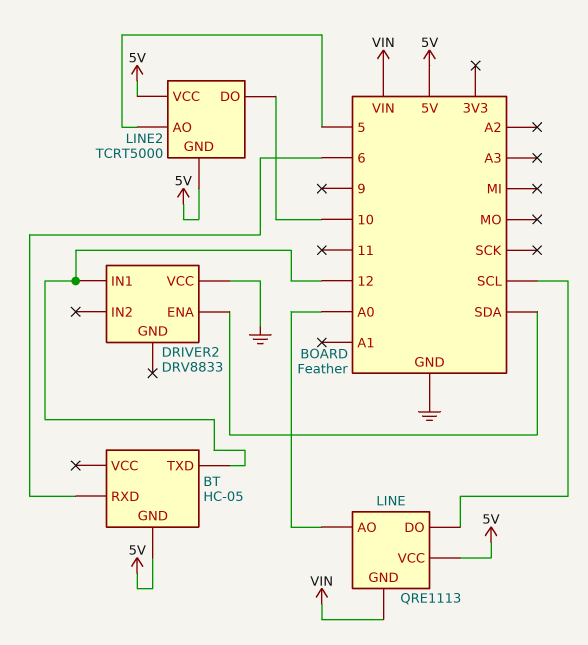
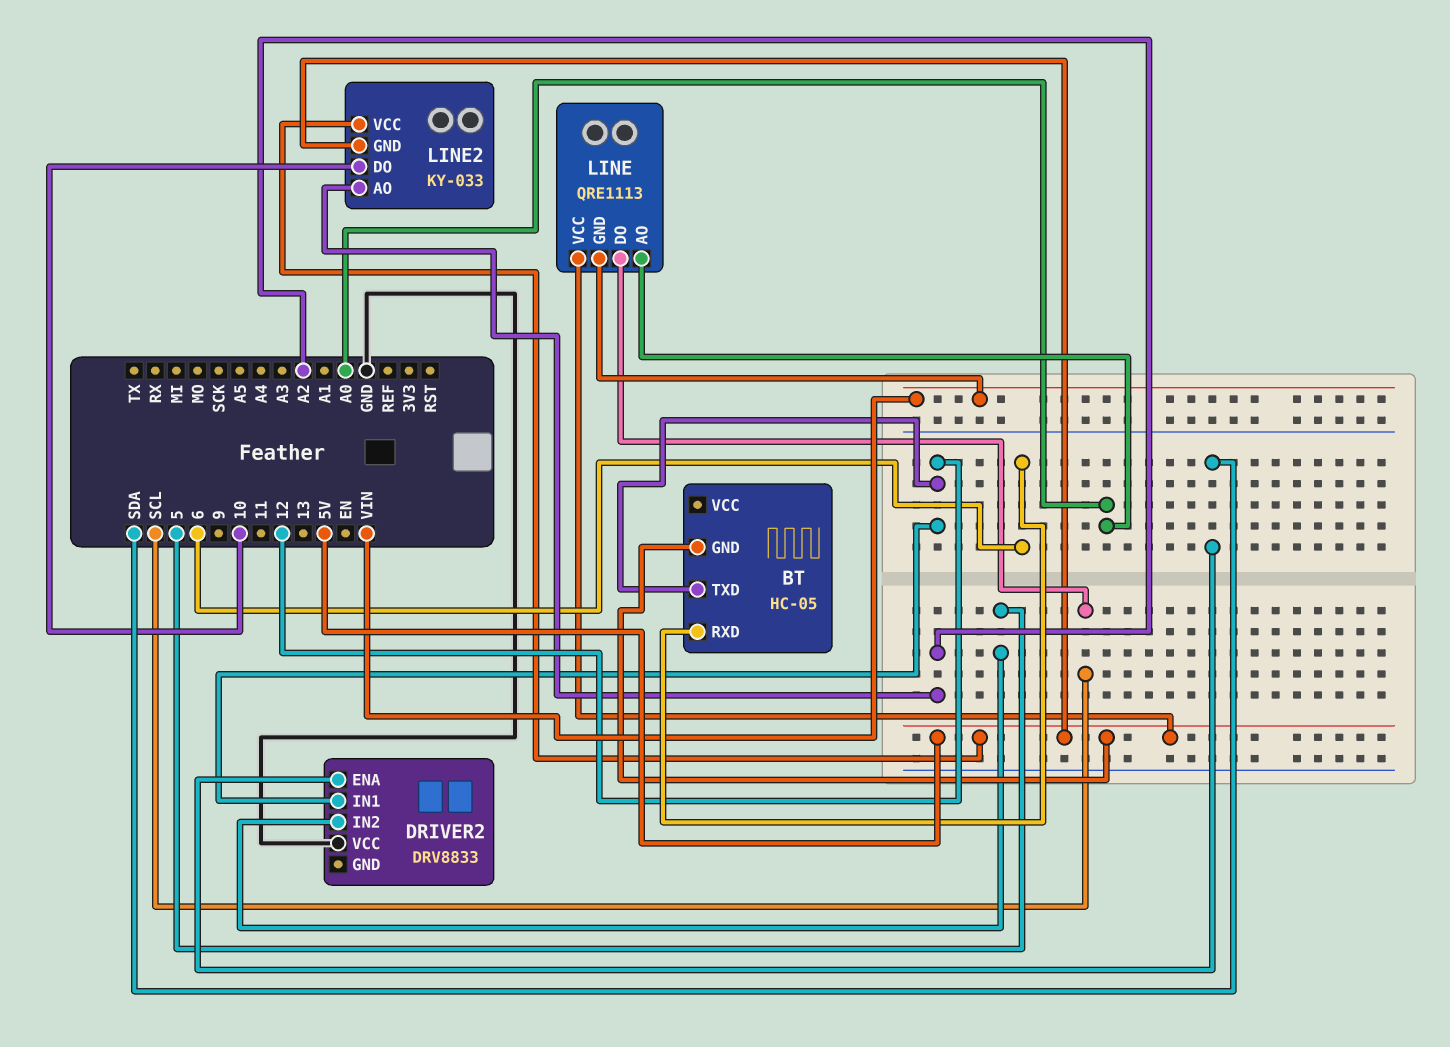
DRIVER2 pin IN2: none -> 5
LINE2: TCRT5000 -> KY-033
LINE2 pin AO: 5 -> A2

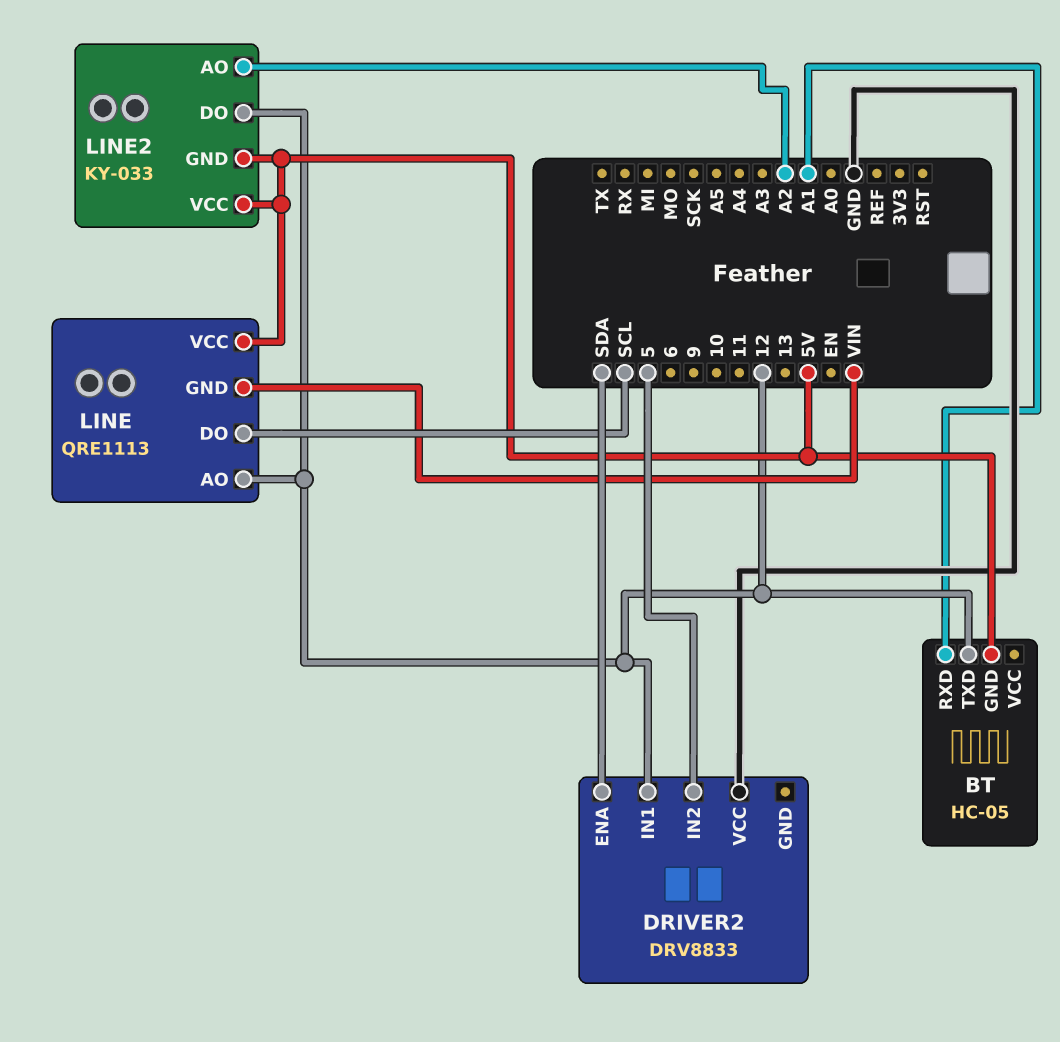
BT pin RXD: 6 -> A1
LINE pin AO: A0 -> 12
LINE2 pin DO: 10 -> 12

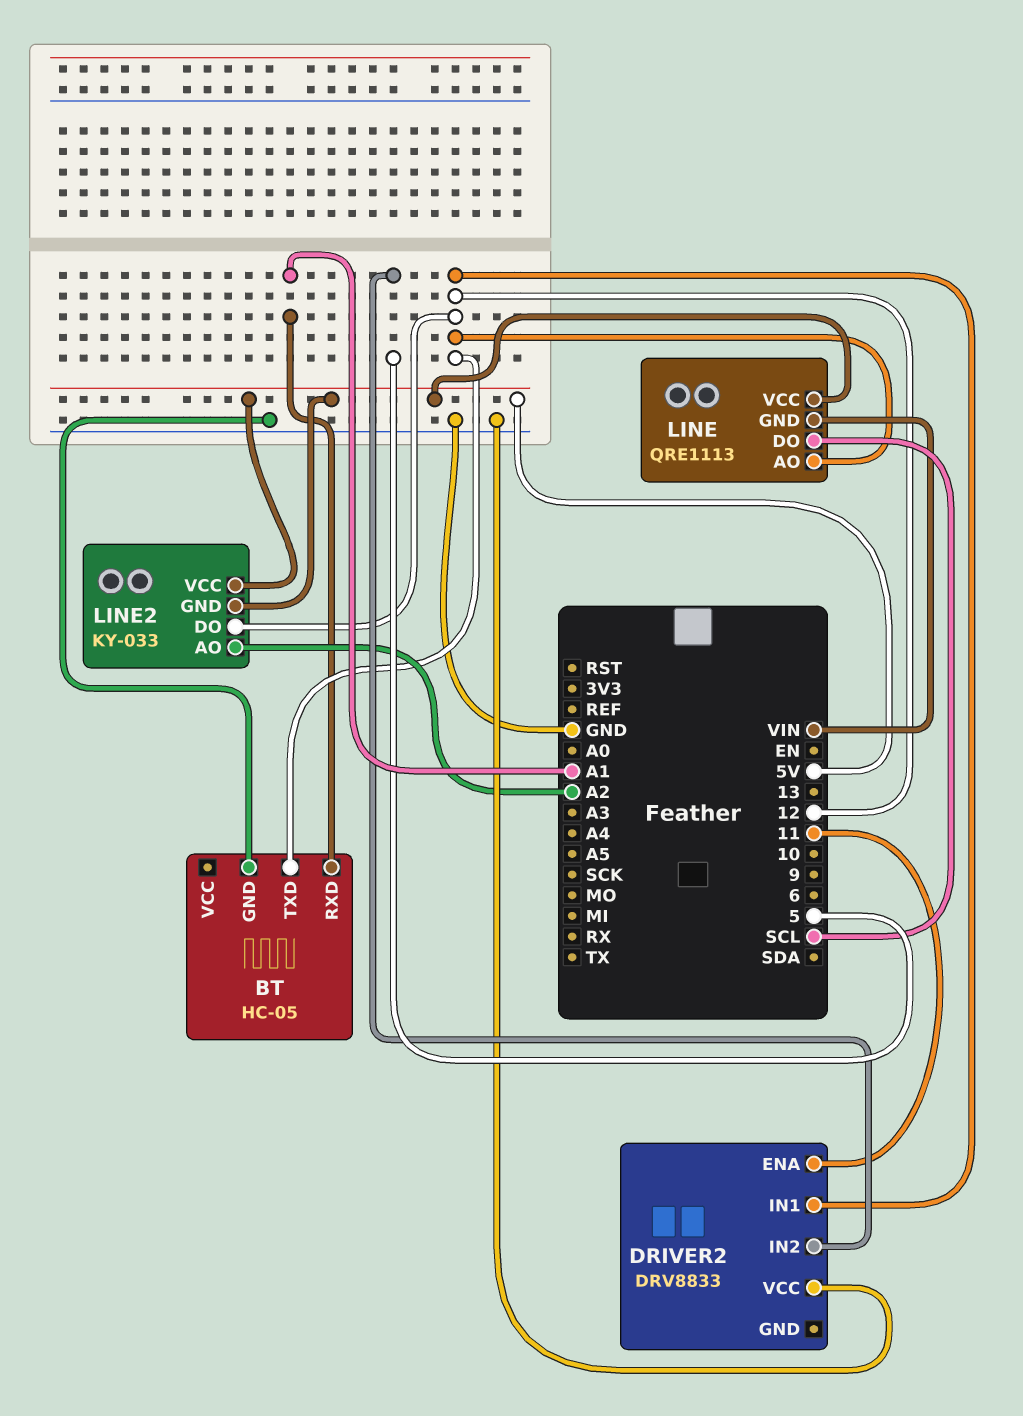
BT pin GND: 5V -> GND
DRIVER2 pin ENA: SDA -> 11

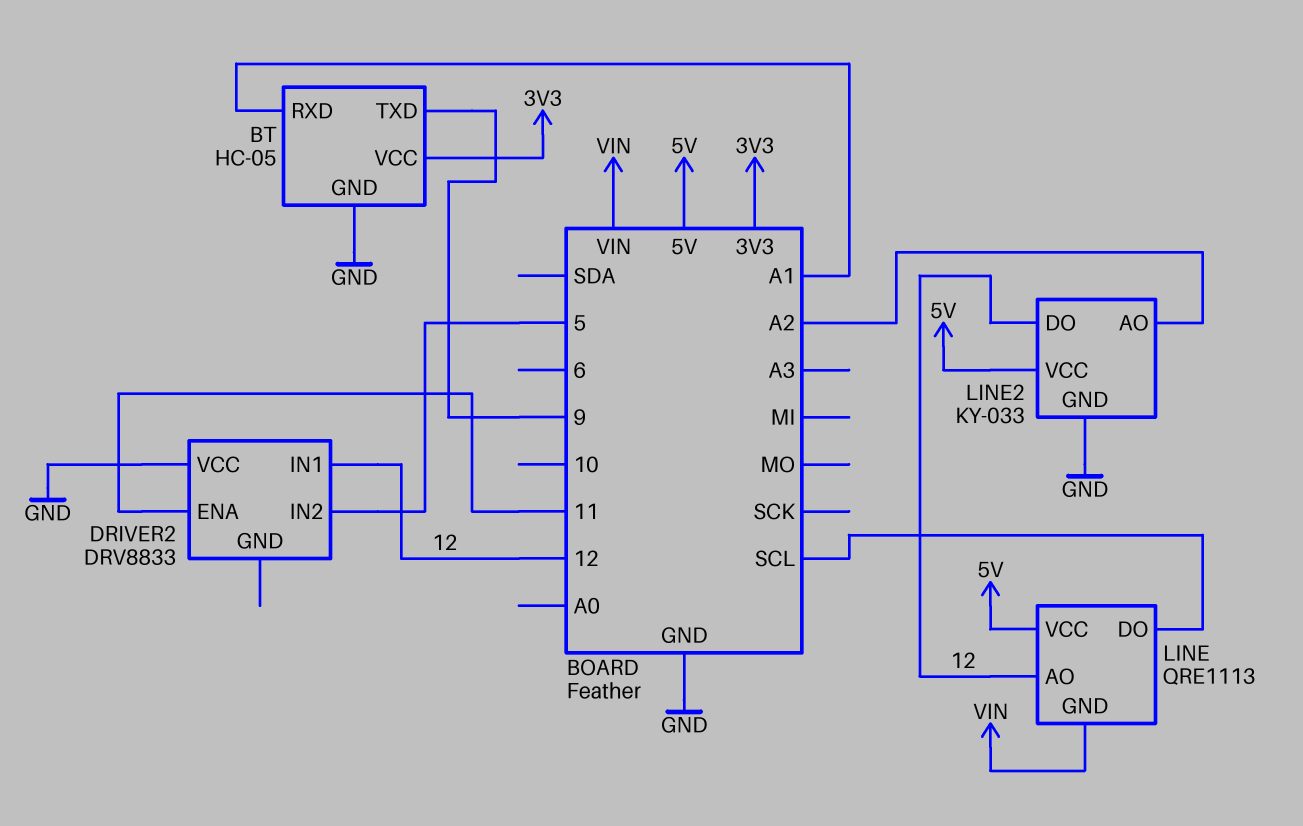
BT pin TXD: 12 -> 9
BT pin VCC: none -> 3V3
LINE2 pin GND: 5V -> GND

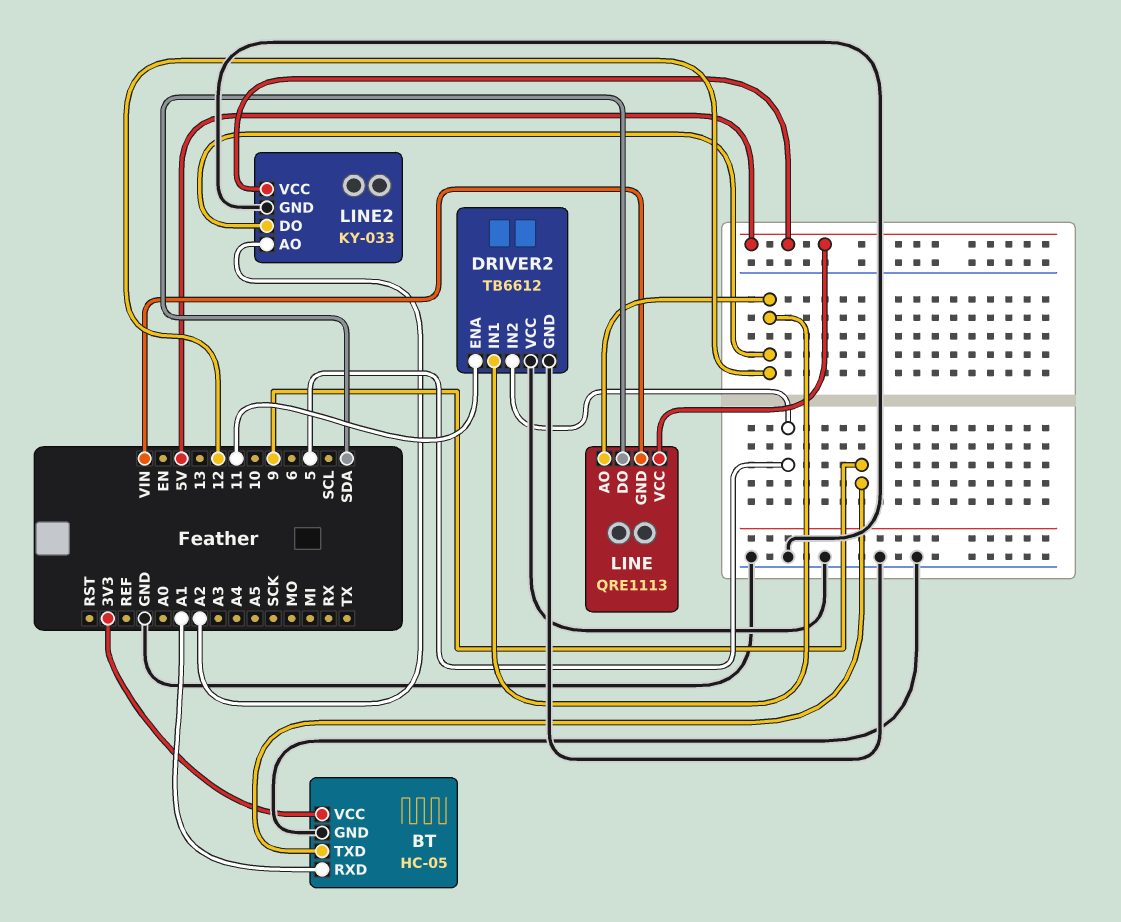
DRIVER2: DRV8833 -> TB6612
DRIVER2 pin GND: none -> GND
LINE pin DO: SCL -> SDA

